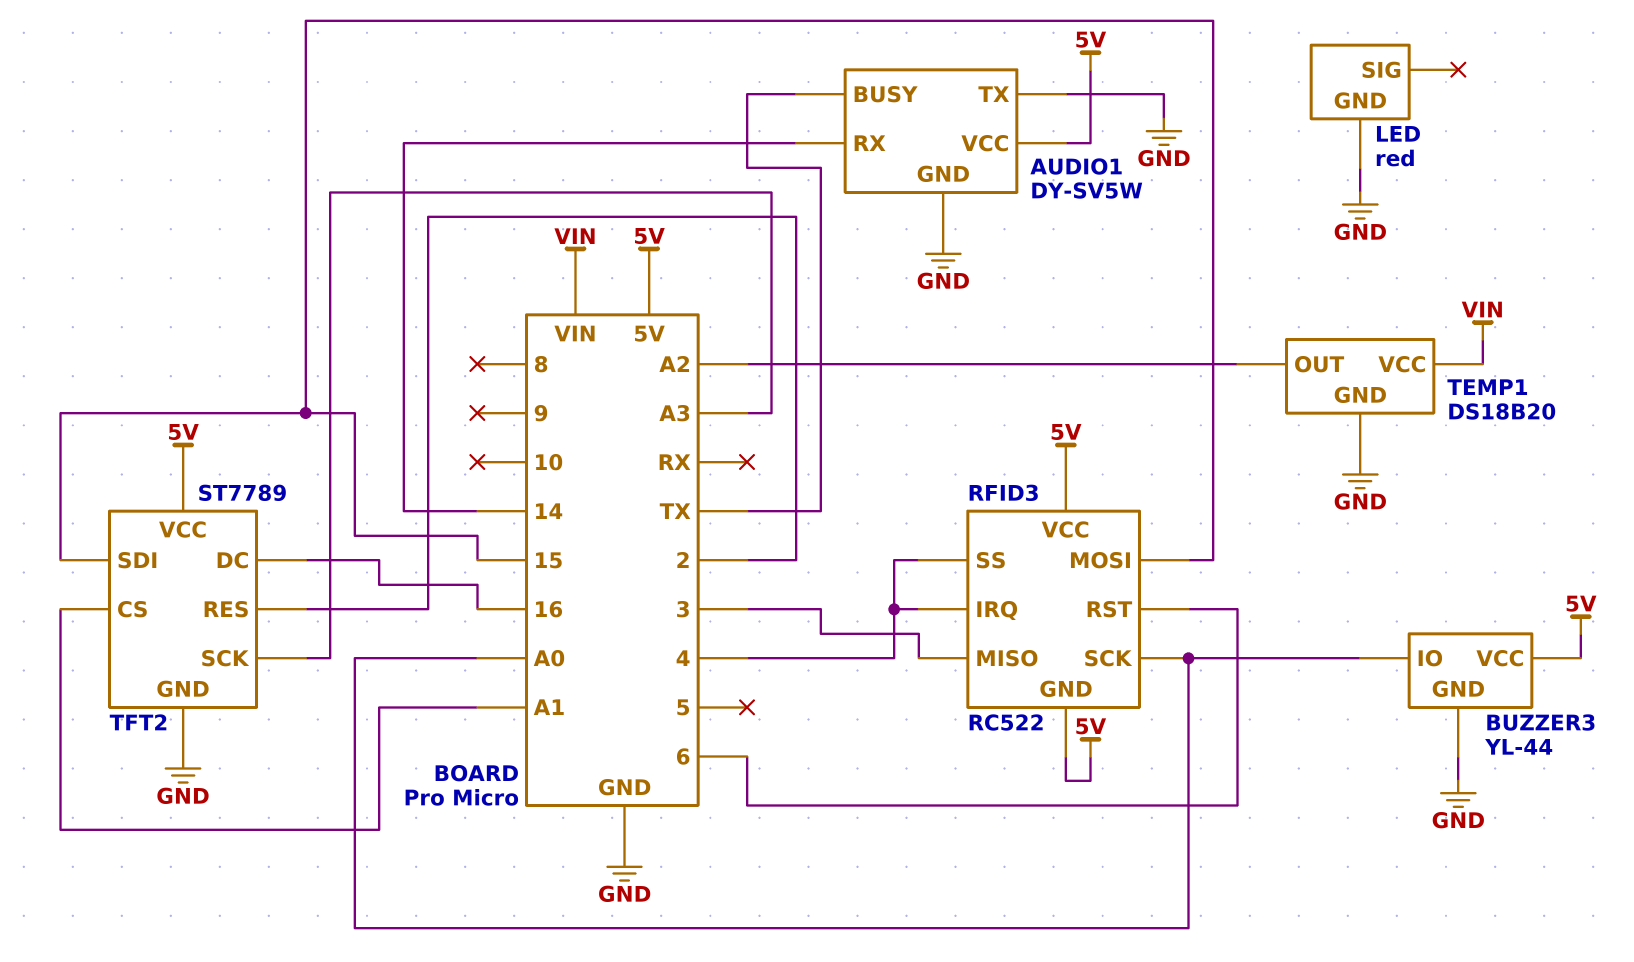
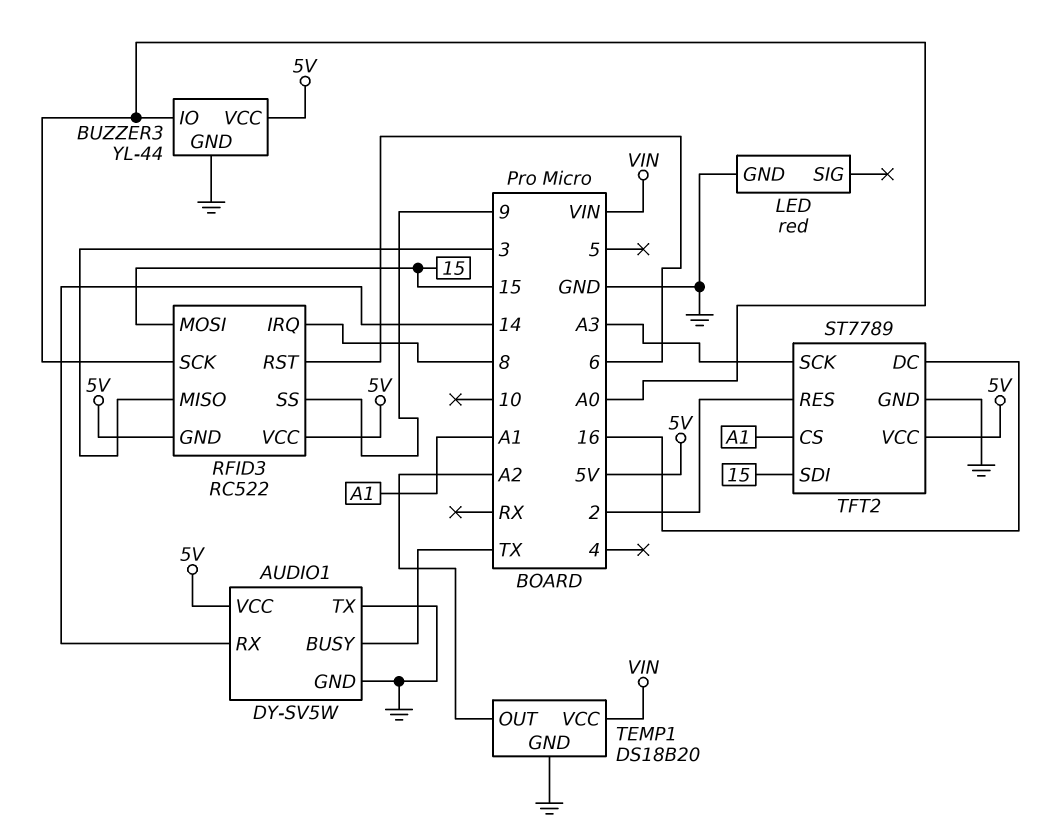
RFID3 pin IRQ: 4 -> 8
RFID3 pin SS: 4 -> 9

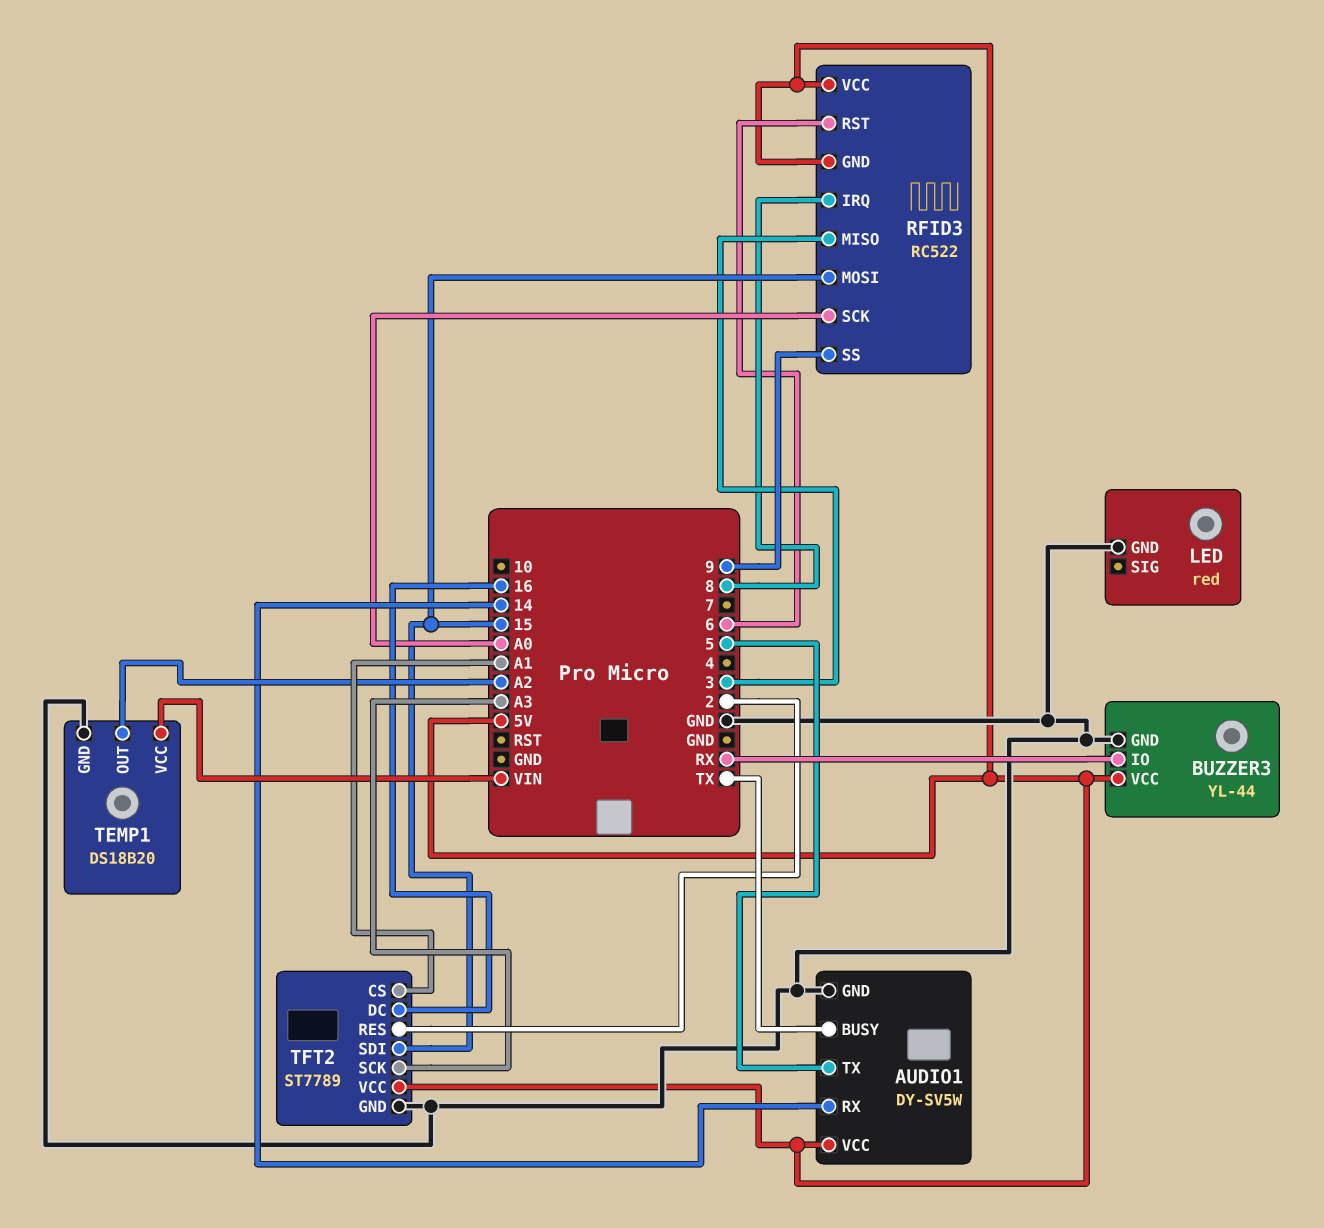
AUDIO1 pin TX: GND -> 5
BUZZER3 pin IO: A0 -> RX

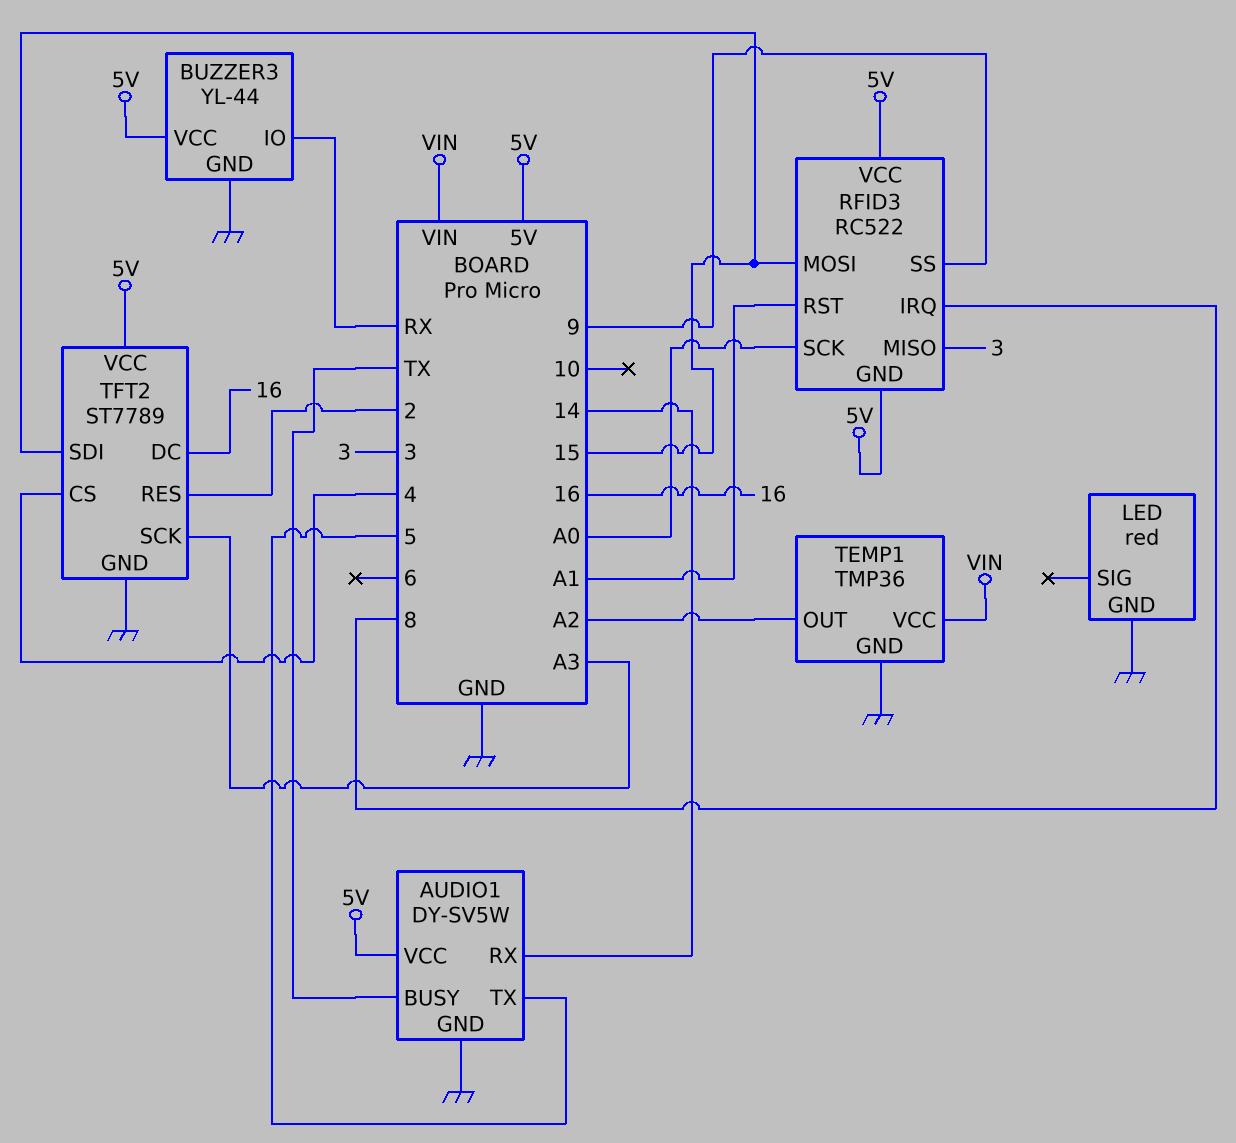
RFID3 pin RST: 6 -> A1
TEMP1: DS18B20 -> TMP36
TFT2 pin CS: A1 -> 4

